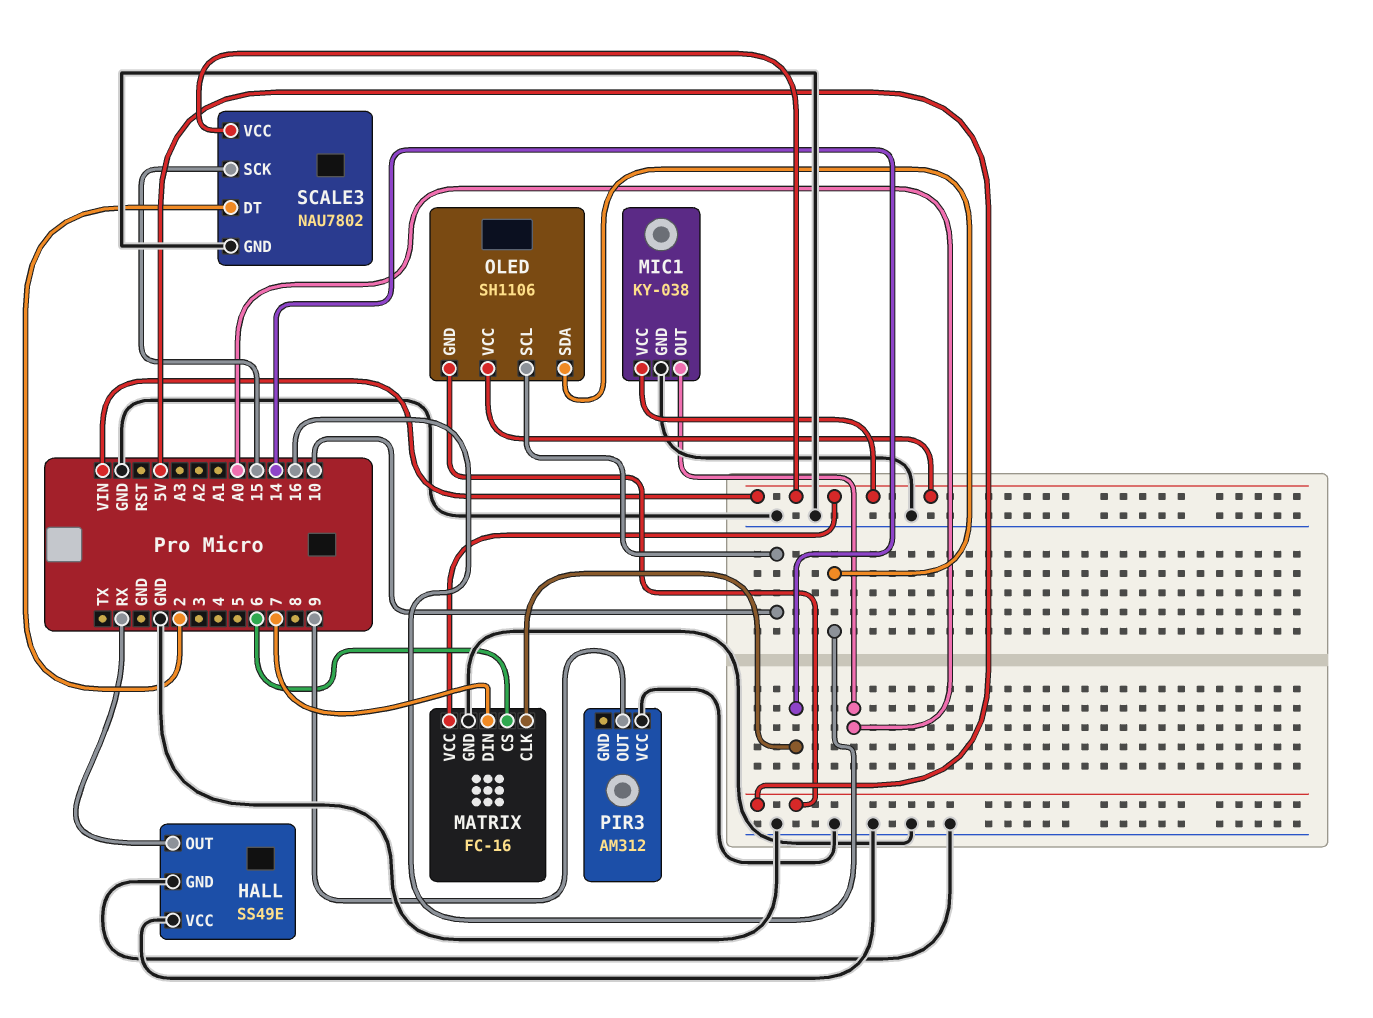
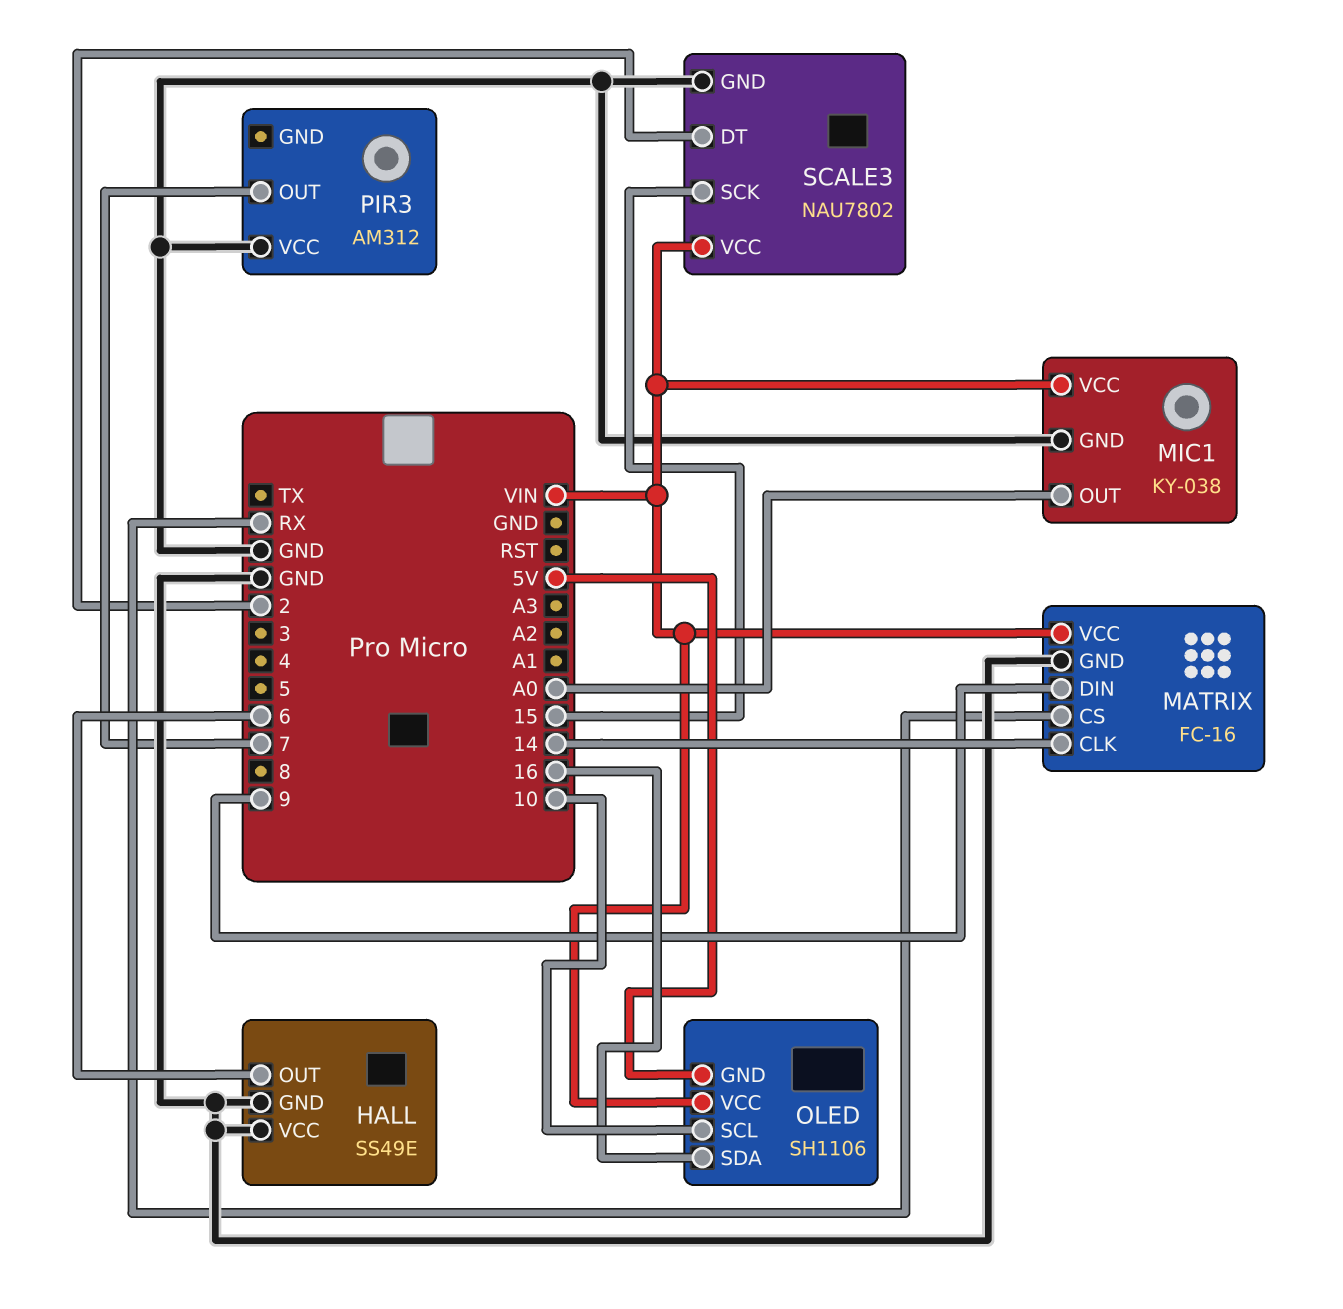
HALL pin OUT: RX -> 6
MATRIX pin CS: 6 -> RX
MATRIX pin DIN: 7 -> 9
PIR3 pin OUT: 9 -> 7

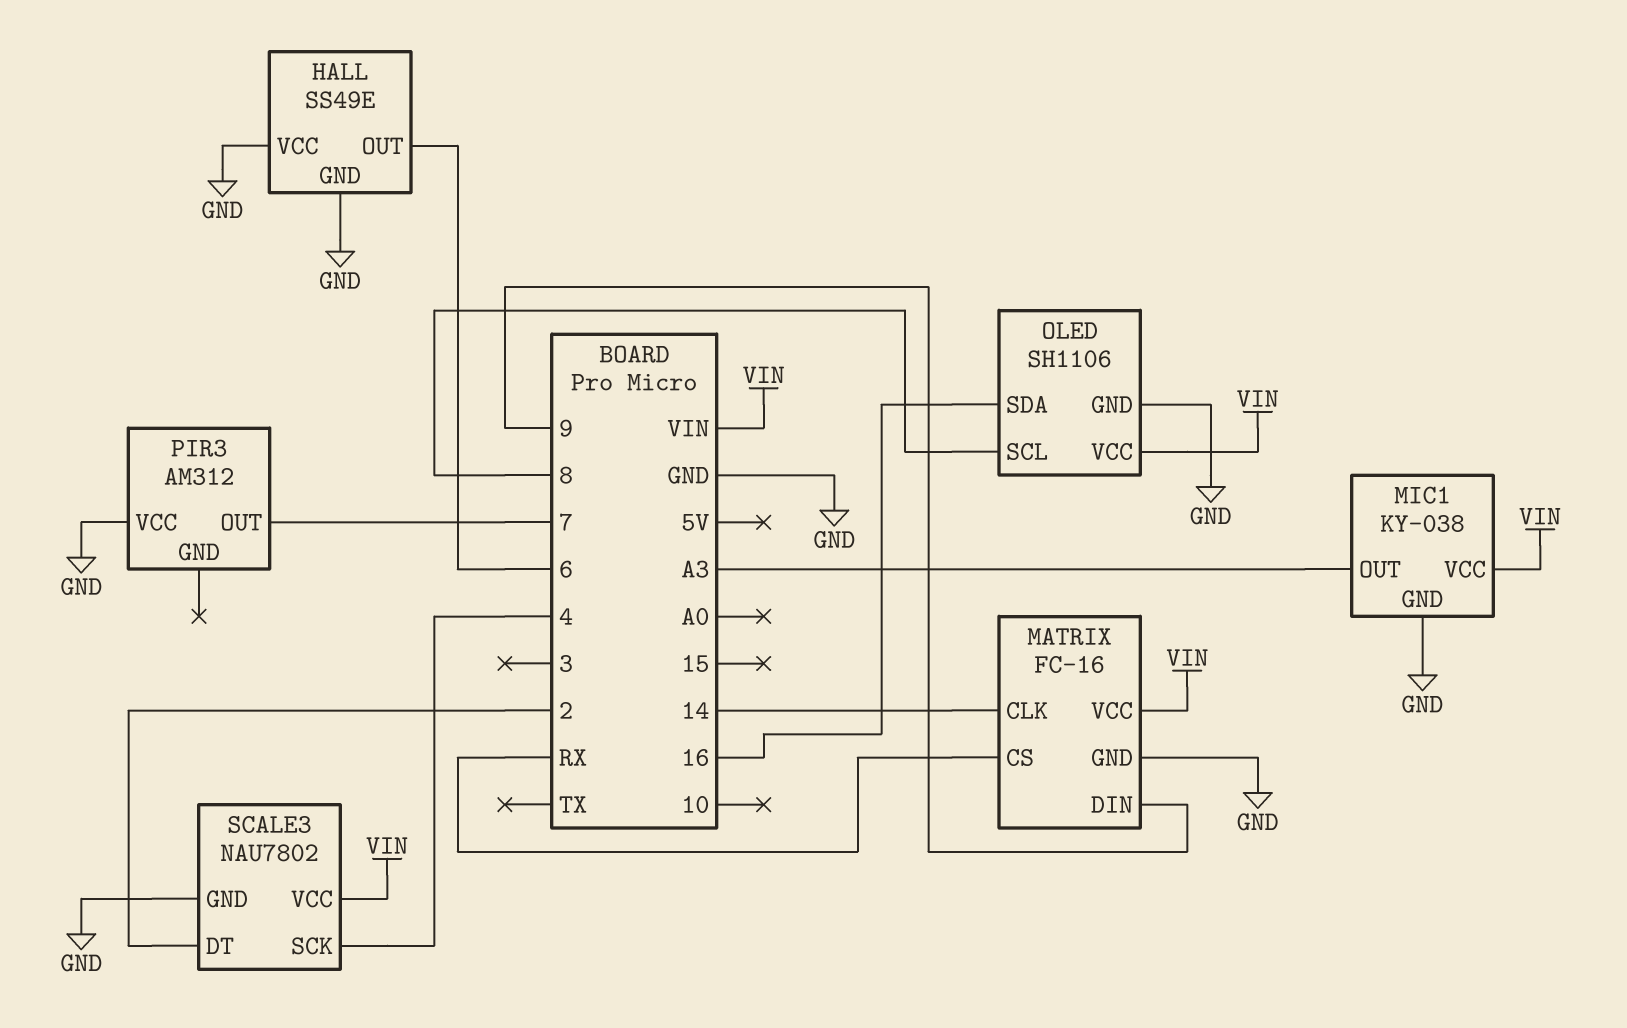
MIC1 pin OUT: A0 -> A3
OLED pin GND: 5V -> GND
OLED pin SCL: 10 -> 8
SCALE3 pin SCK: 15 -> 4

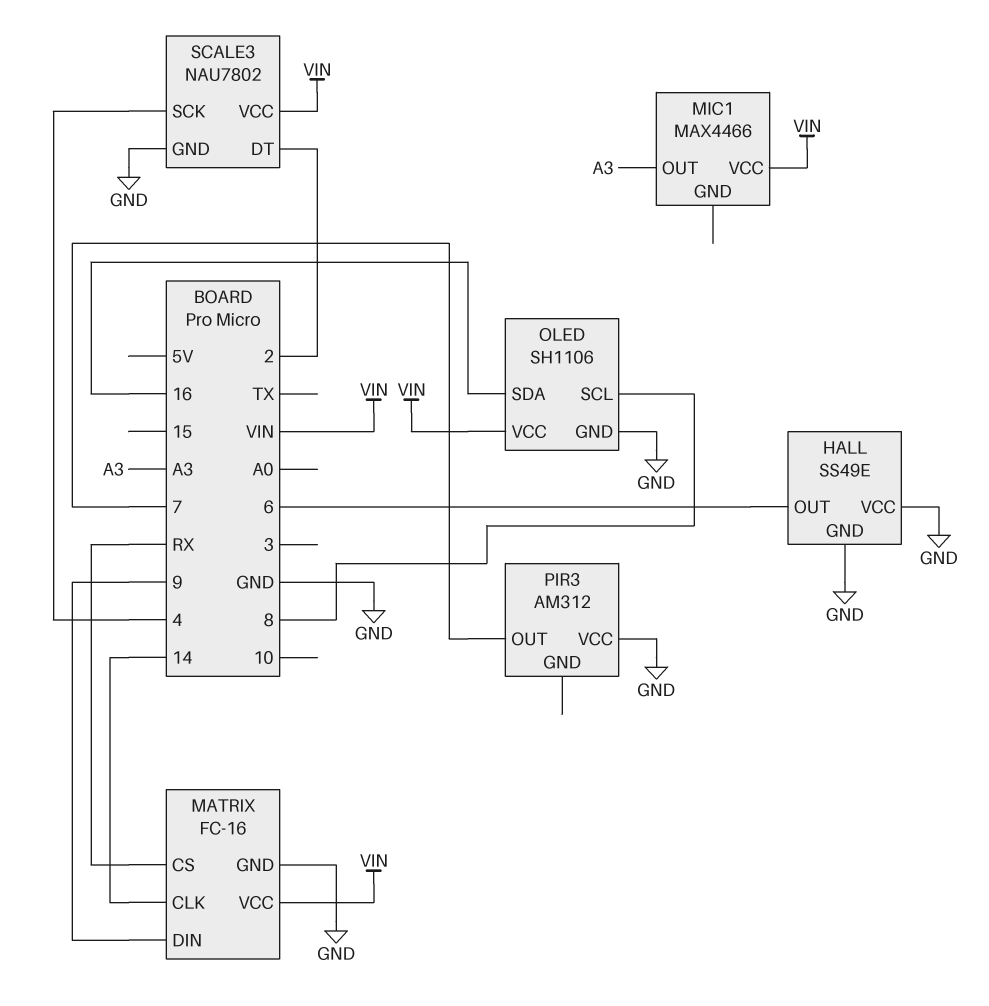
MIC1: KY-038 -> MAX4466
MIC1 pin GND: GND -> none

